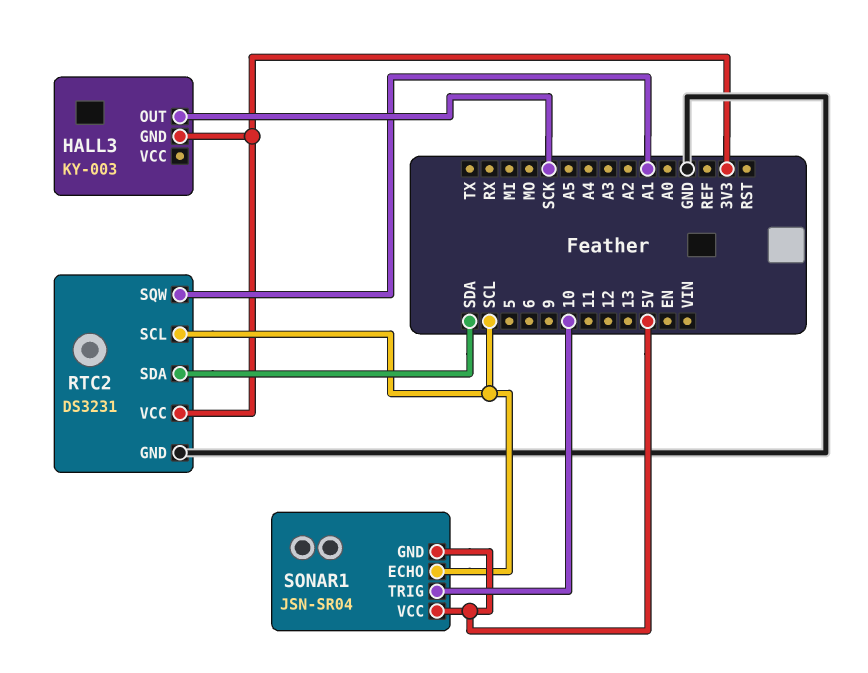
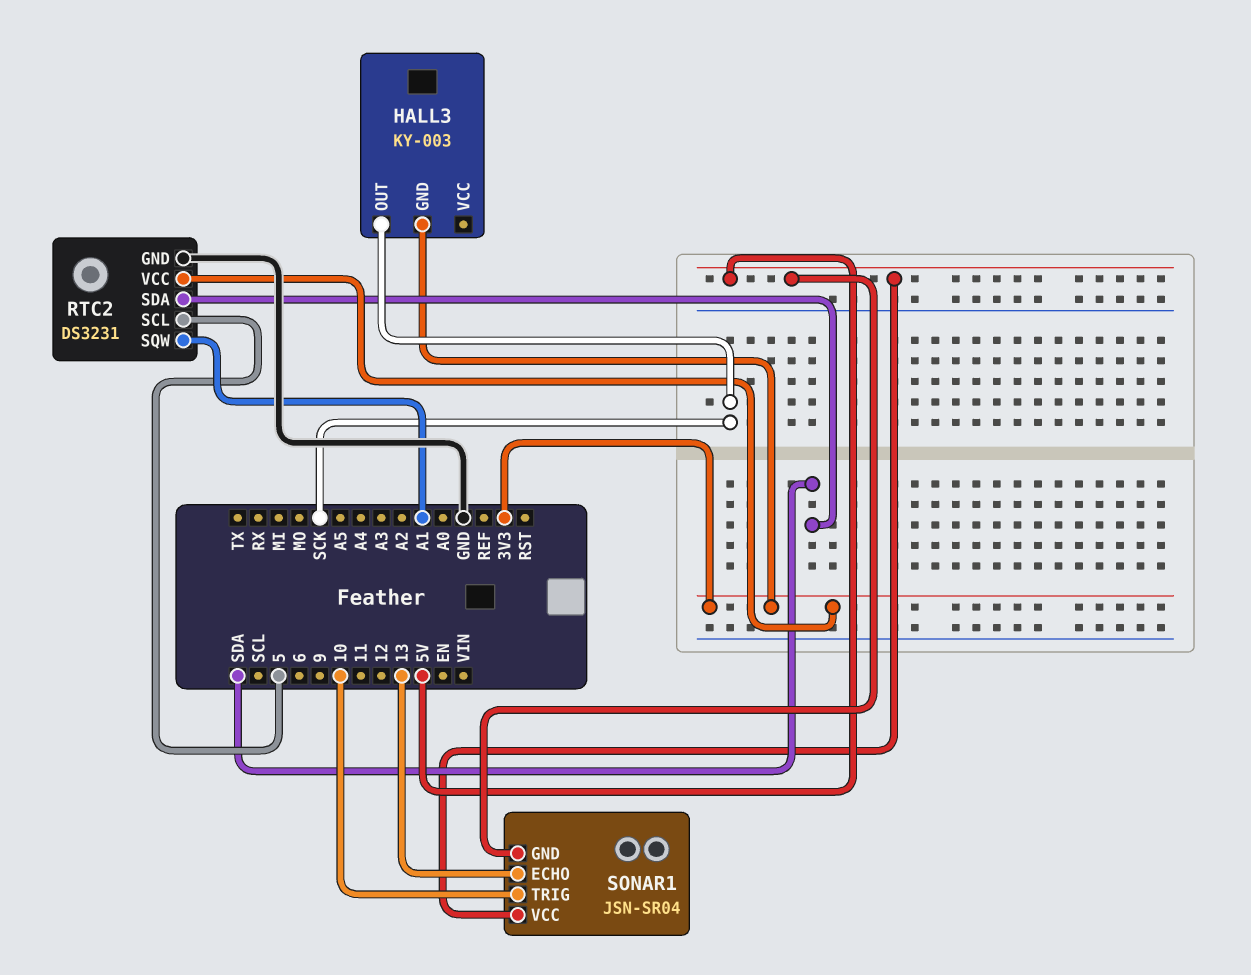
RTC2 pin SCL: SCL -> 5
SONAR1 pin ECHO: SCL -> 13

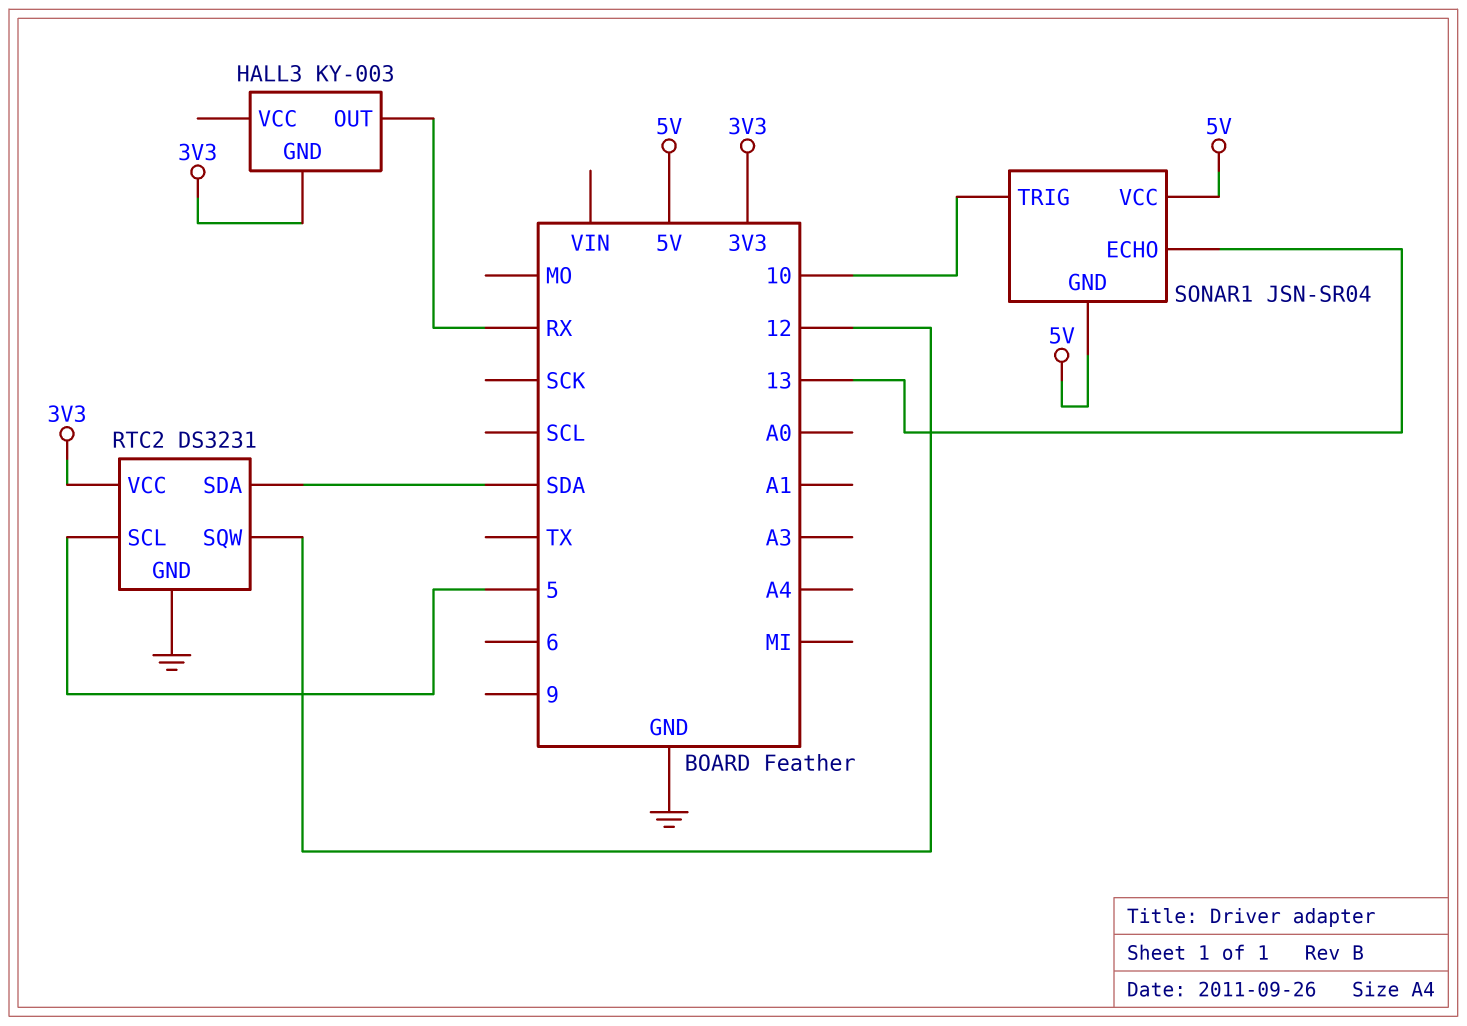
HALL3 pin OUT: SCK -> RX
RTC2 pin SQW: A1 -> 12

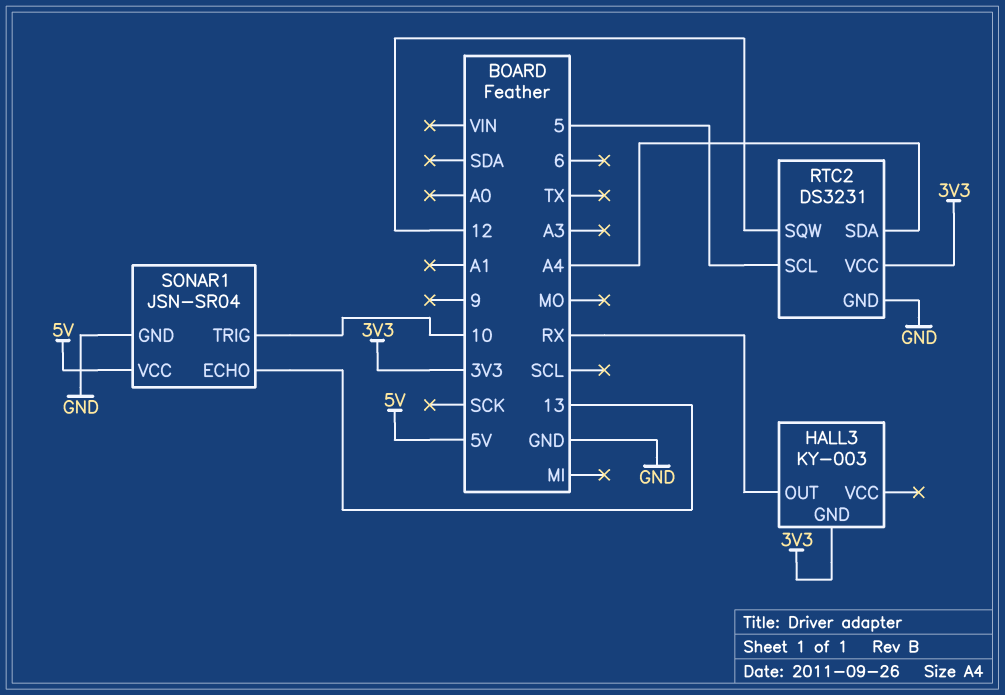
RTC2 pin SDA: SDA -> A4
SONAR1 pin GND: 5V -> GND

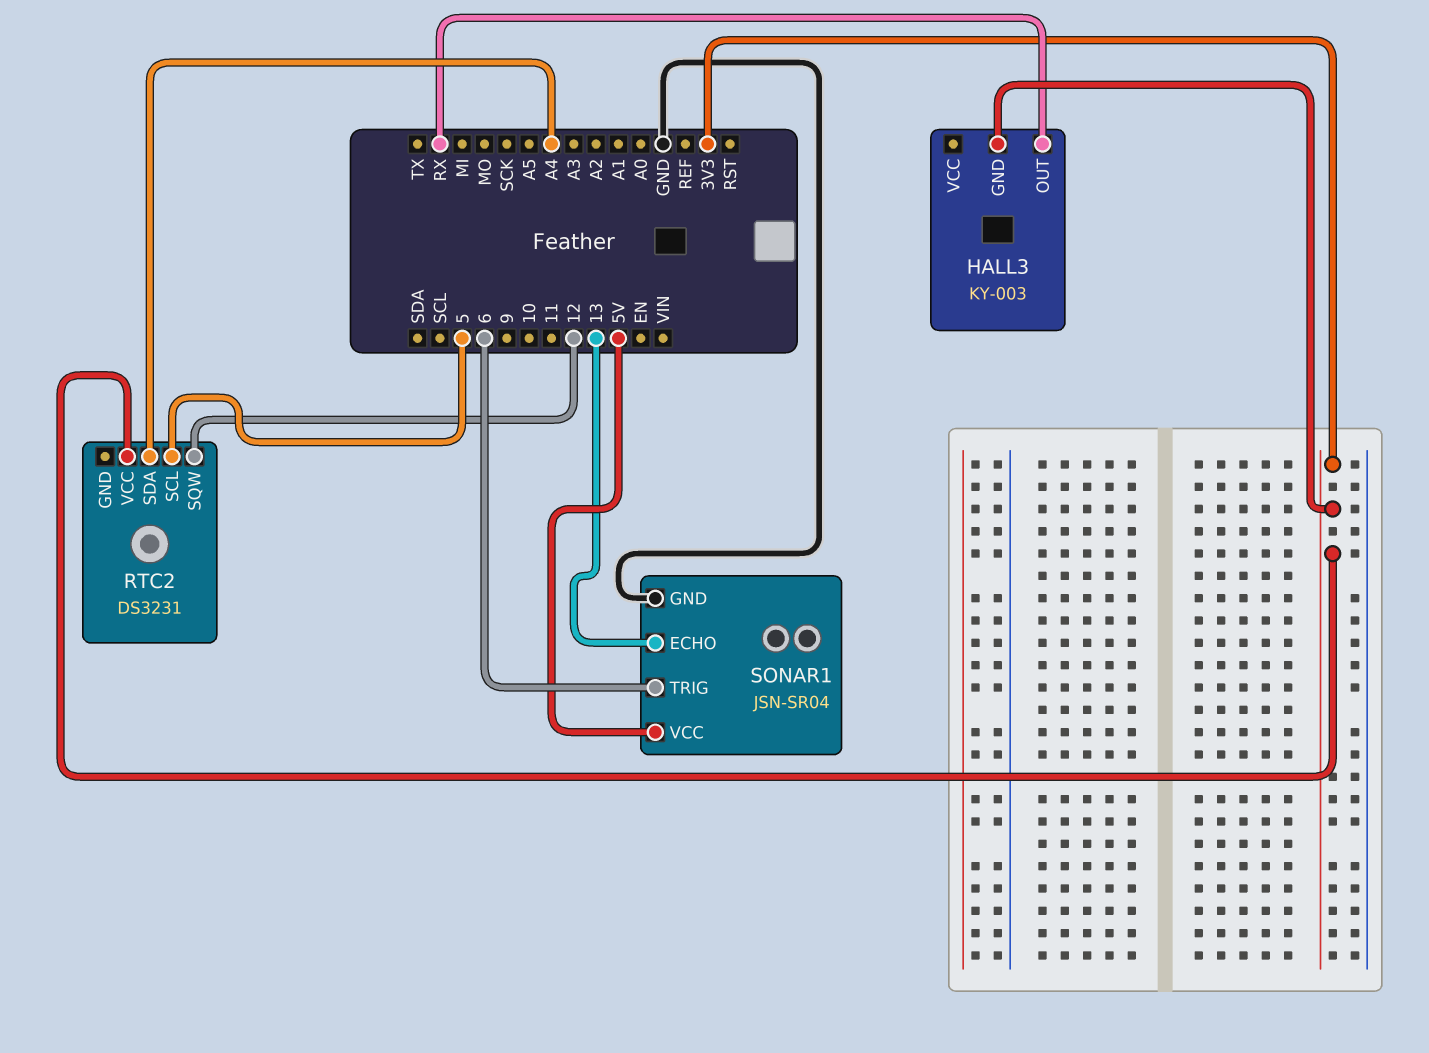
RTC2 pin GND: GND -> none
SONAR1 pin TRIG: 10 -> 6

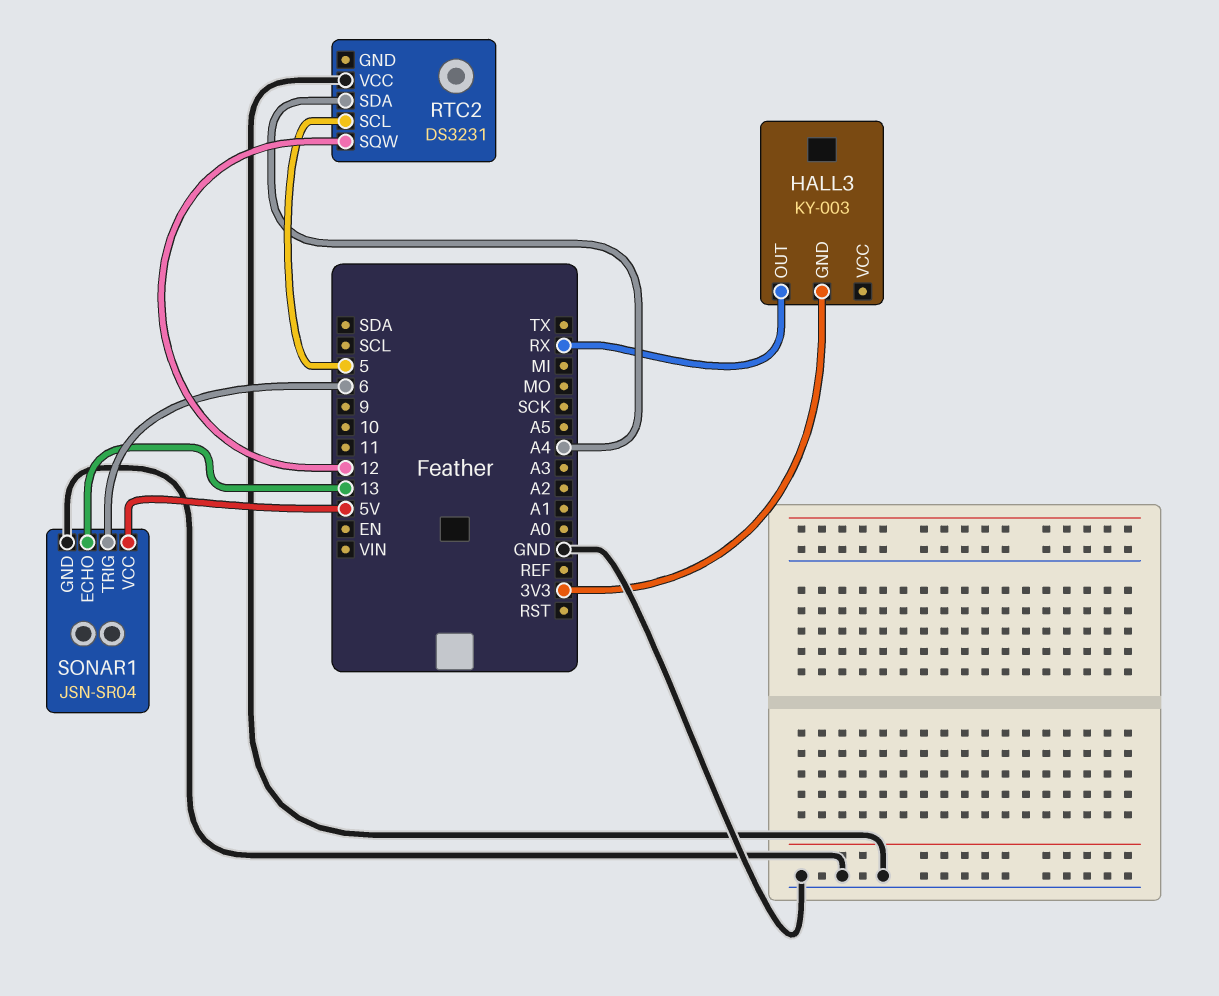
RTC2 pin VCC: 3V3 -> GND

